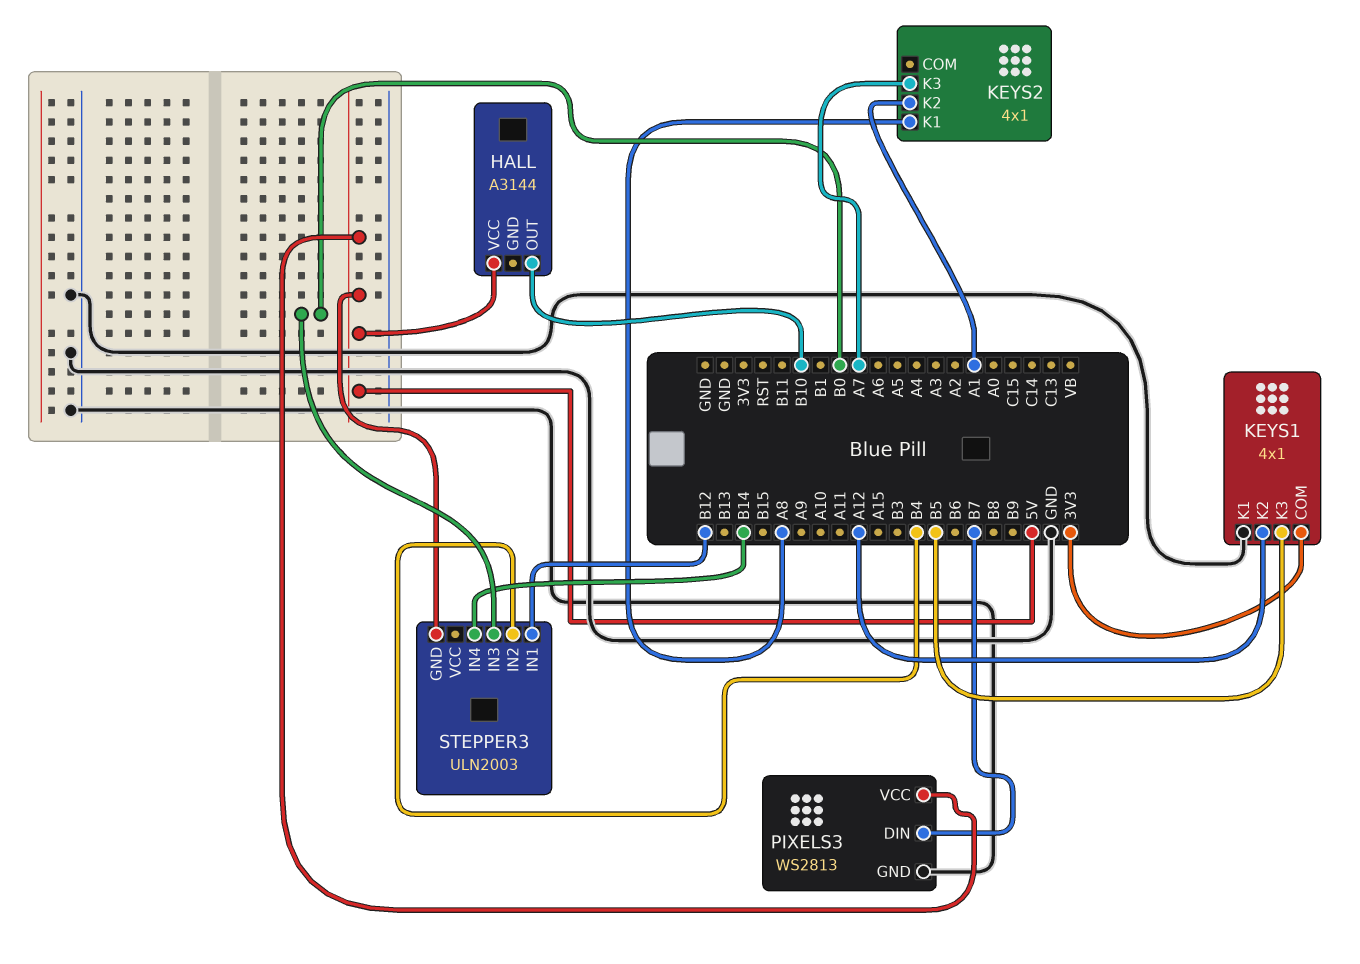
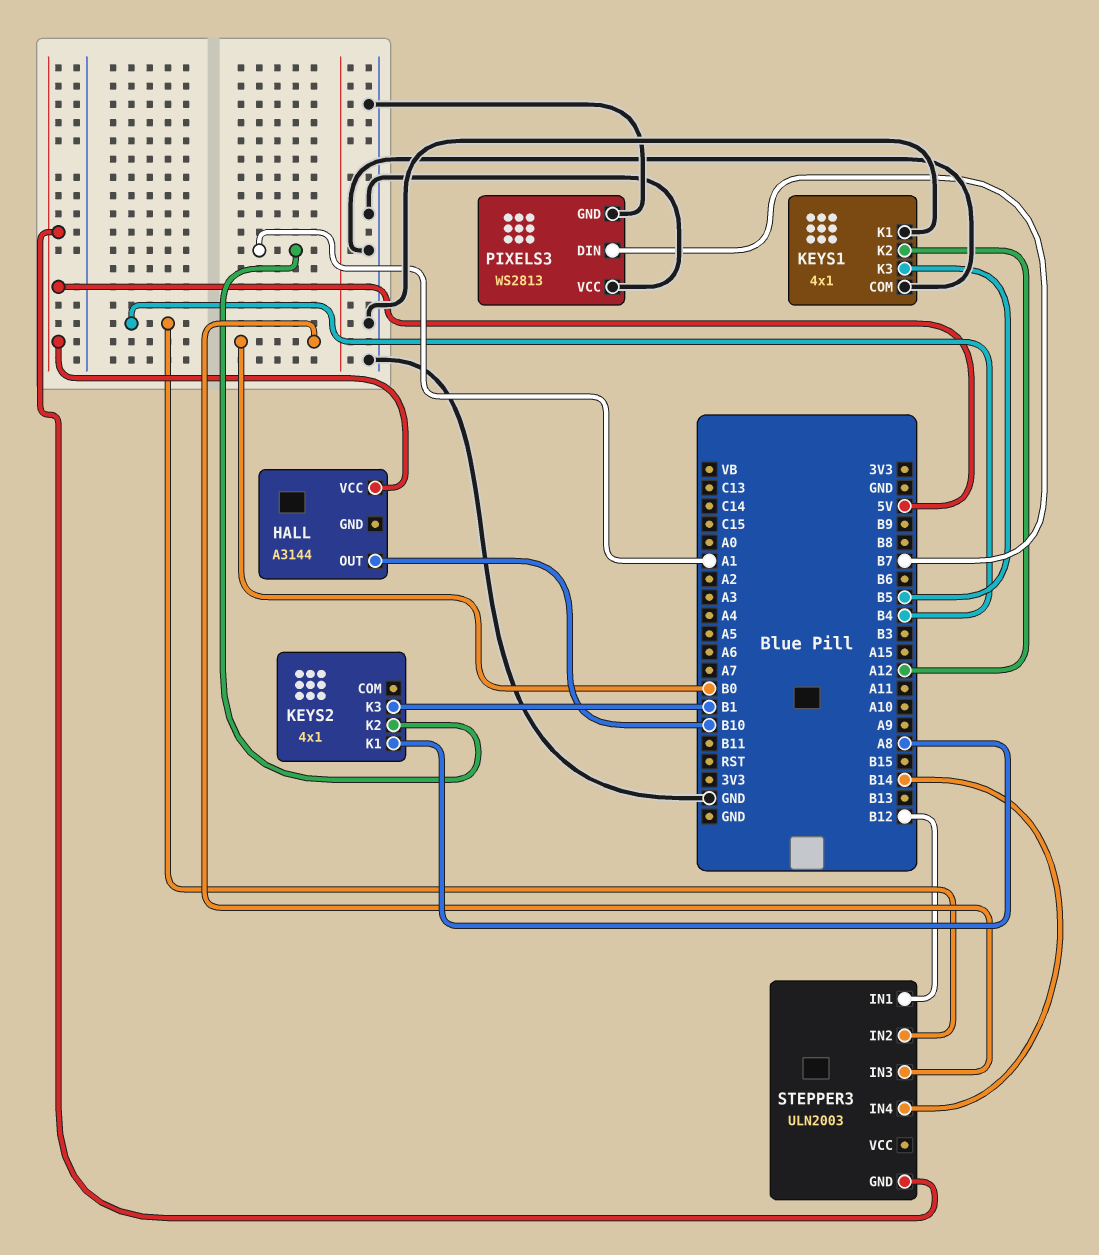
KEYS1 pin COM: 3V3 -> GND
KEYS2 pin K3: A7 -> B1
PIXELS3 pin VCC: 5V -> GND

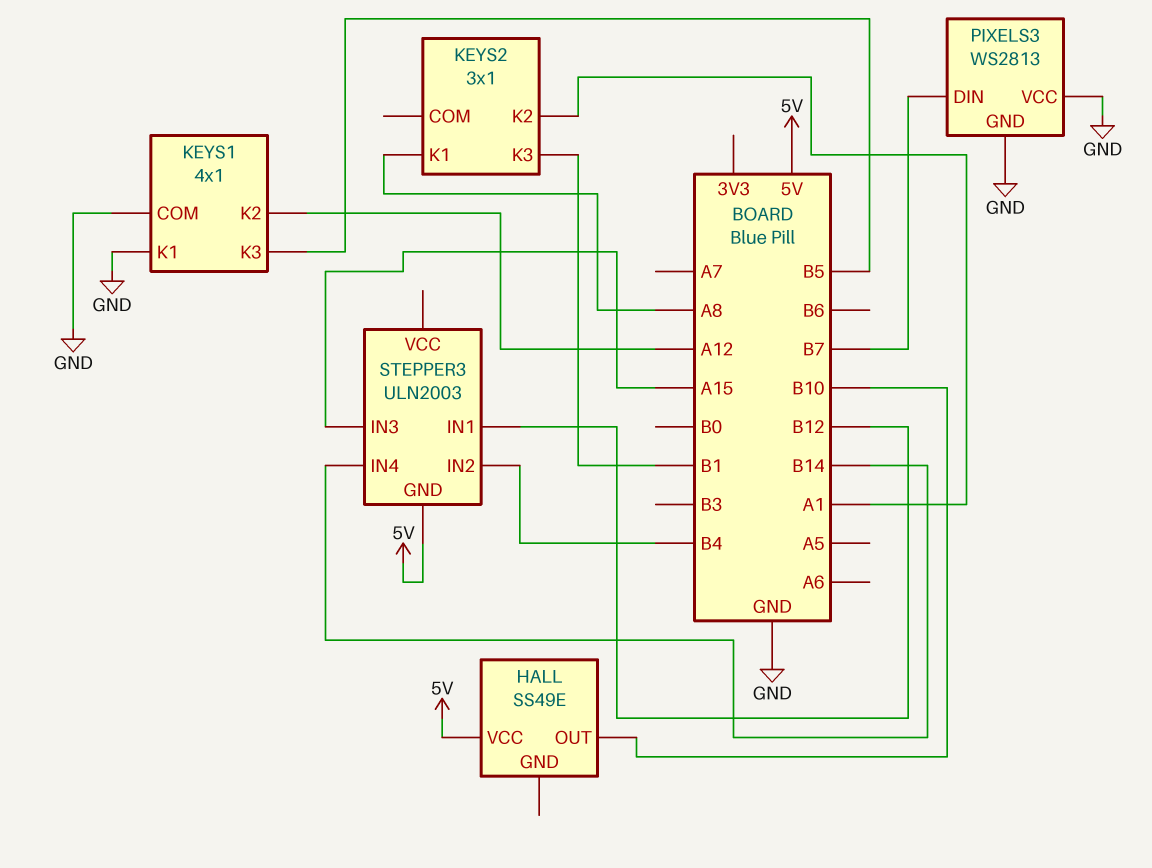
HALL: A3144 -> SS49E
KEYS2: 4x1 -> 3x1
STEPPER3 pin IN3: B0 -> A15

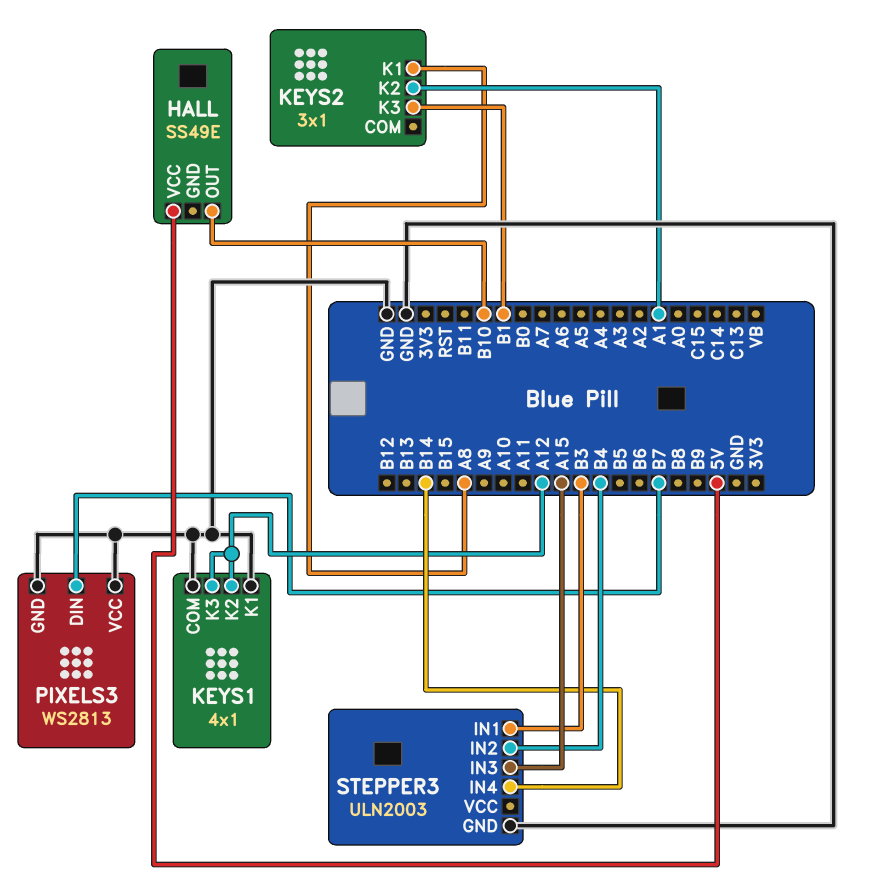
KEYS1 pin K3: B5 -> A12
STEPPER3 pin GND: 5V -> GND
STEPPER3 pin IN1: B12 -> B3

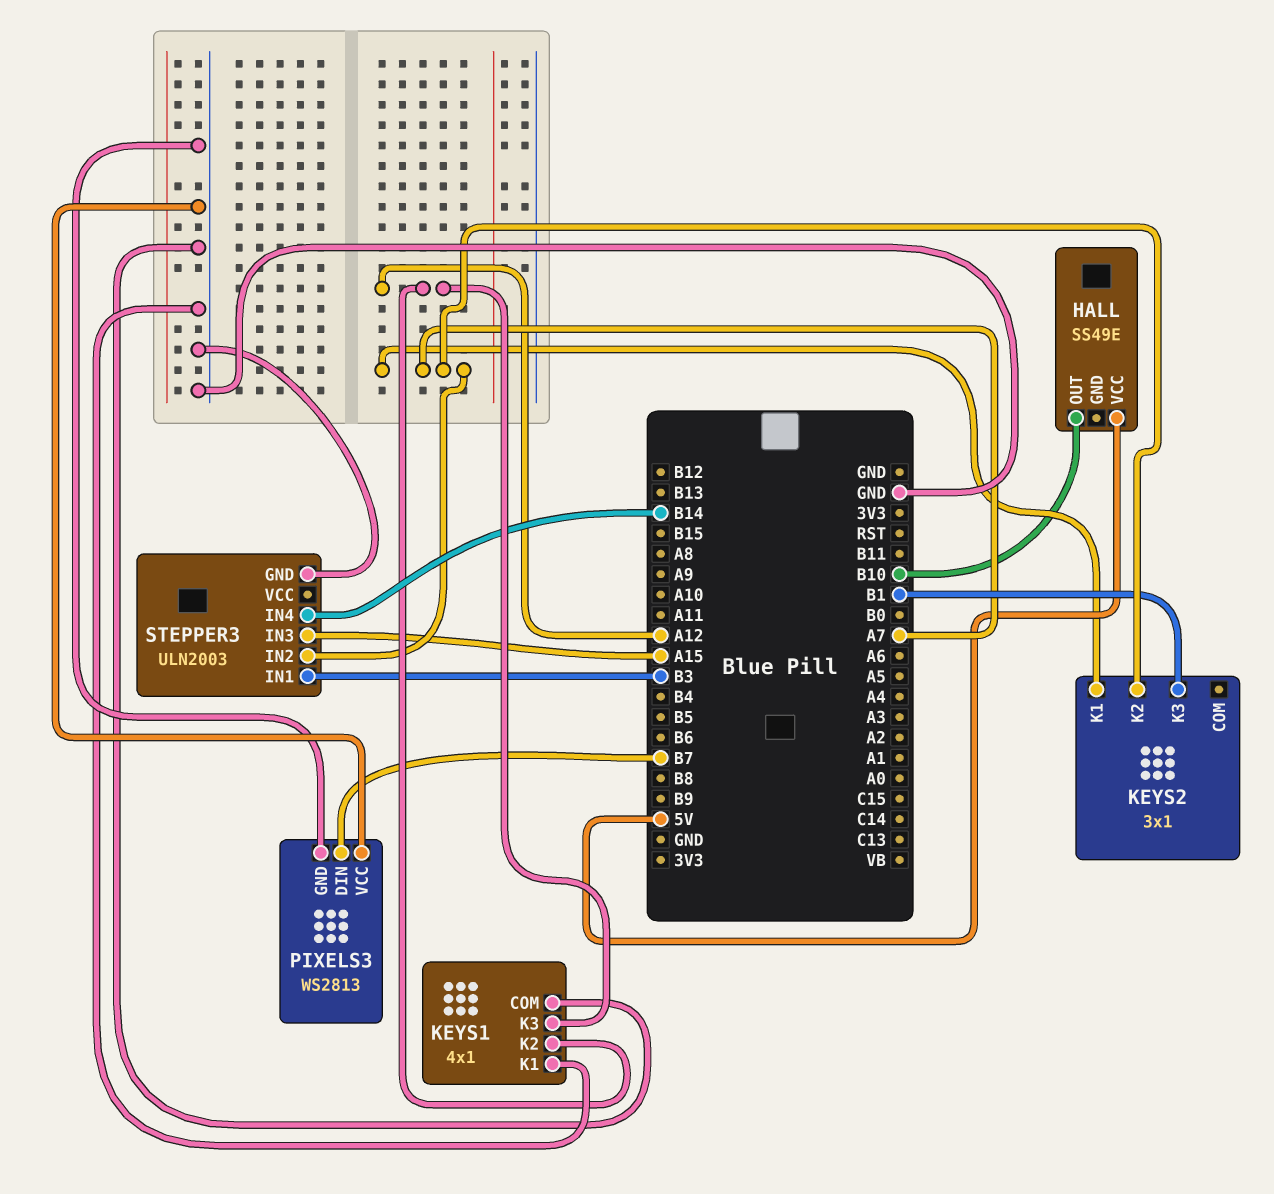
KEYS2 pin K1: A8 -> A7
KEYS2 pin K2: A1 -> A7
STEPPER3 pin IN2: B4 -> A7

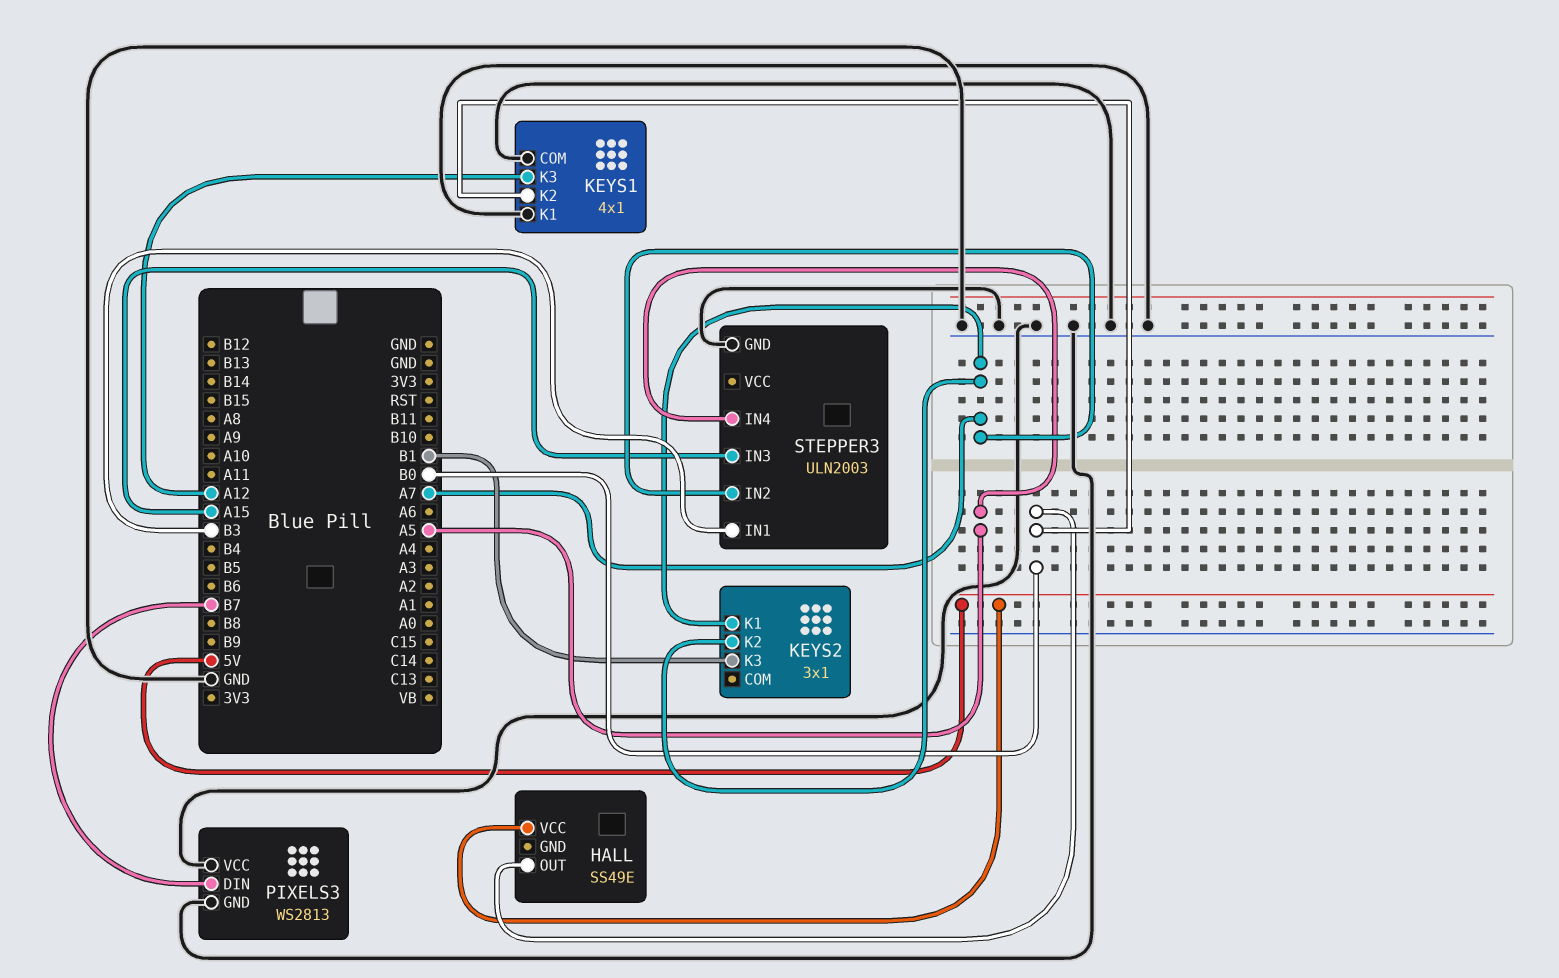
HALL pin OUT: B10 -> B0
KEYS1 pin K2: A12 -> B0
STEPPER3 pin IN4: B14 -> A5

